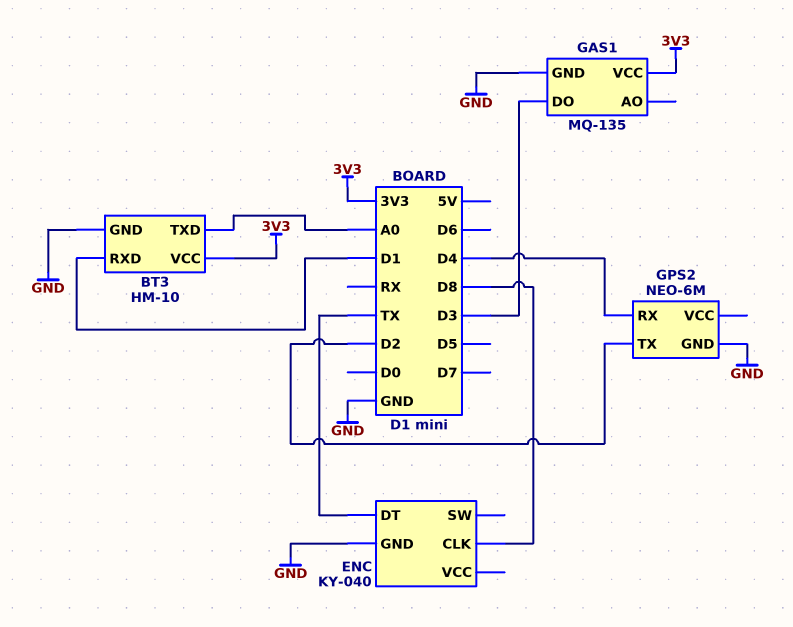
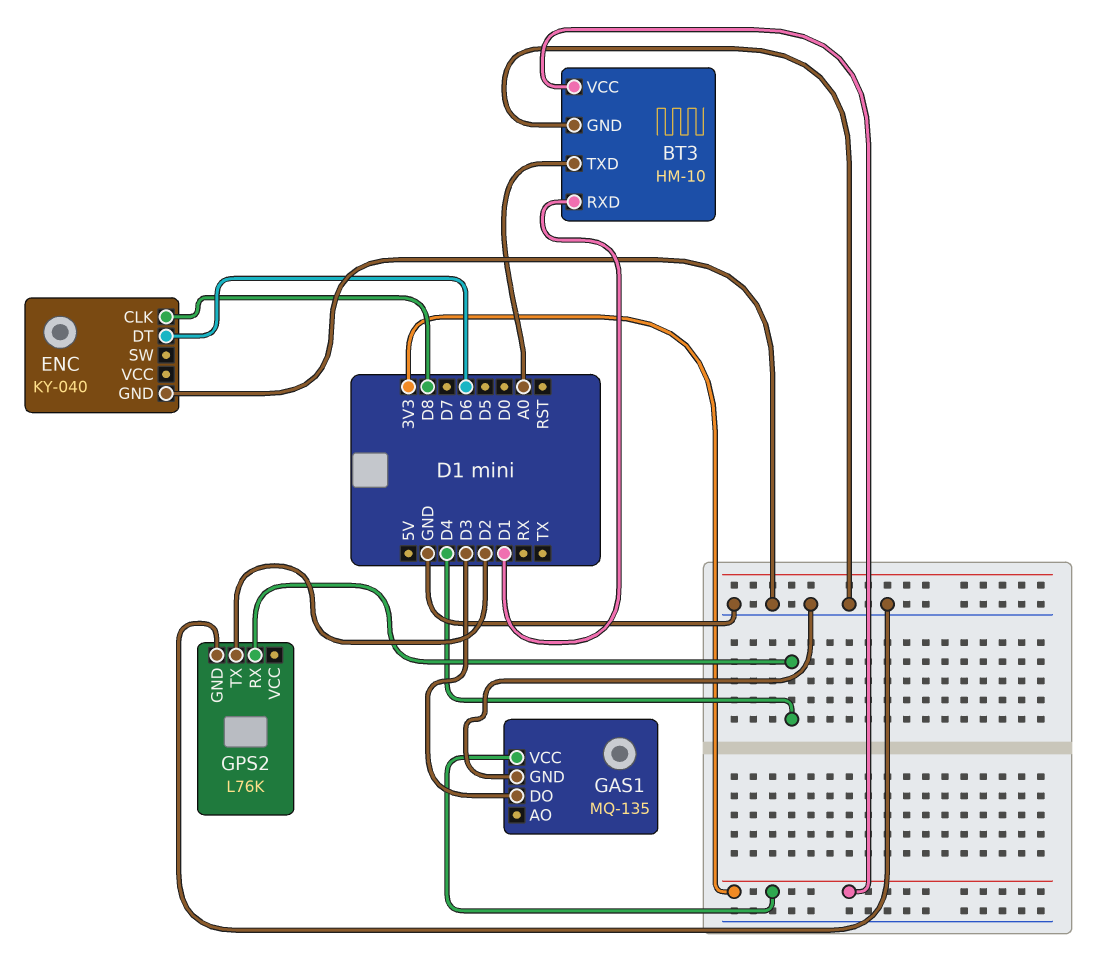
ENC pin DT: TX -> D6
GPS2: NEO-6M -> L76K

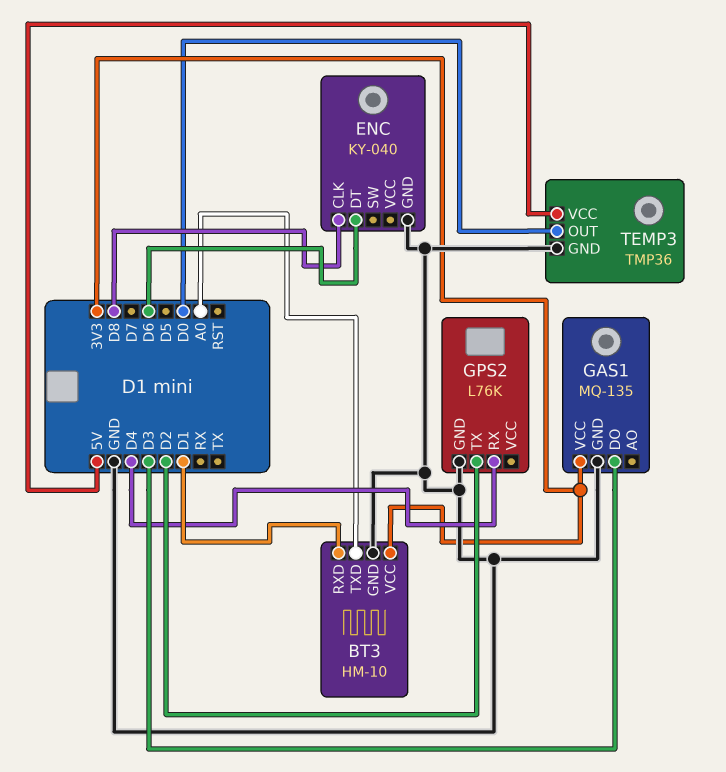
TEMP3: none -> TMP36
TEMP3 pin GND: none -> GND
TEMP3 pin OUT: none -> D0
TEMP3 pin VCC: none -> 5V

